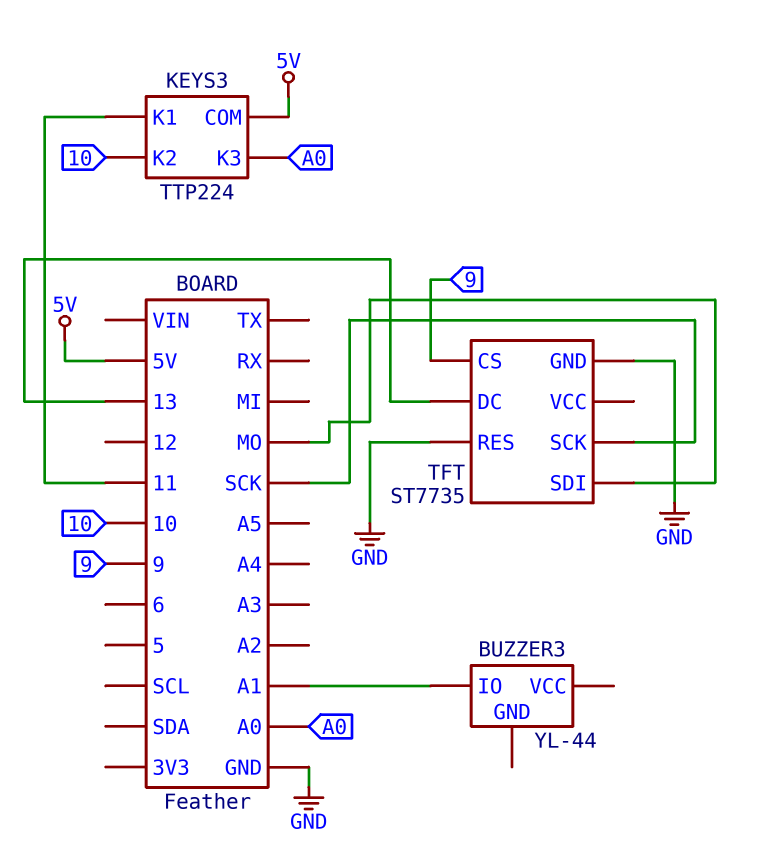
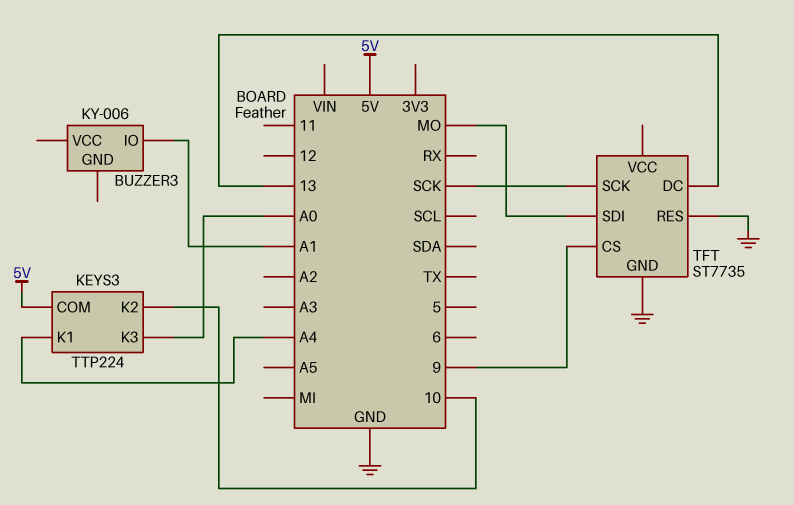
BUZZER3: YL-44 -> KY-006
KEYS3 pin K1: 11 -> A4

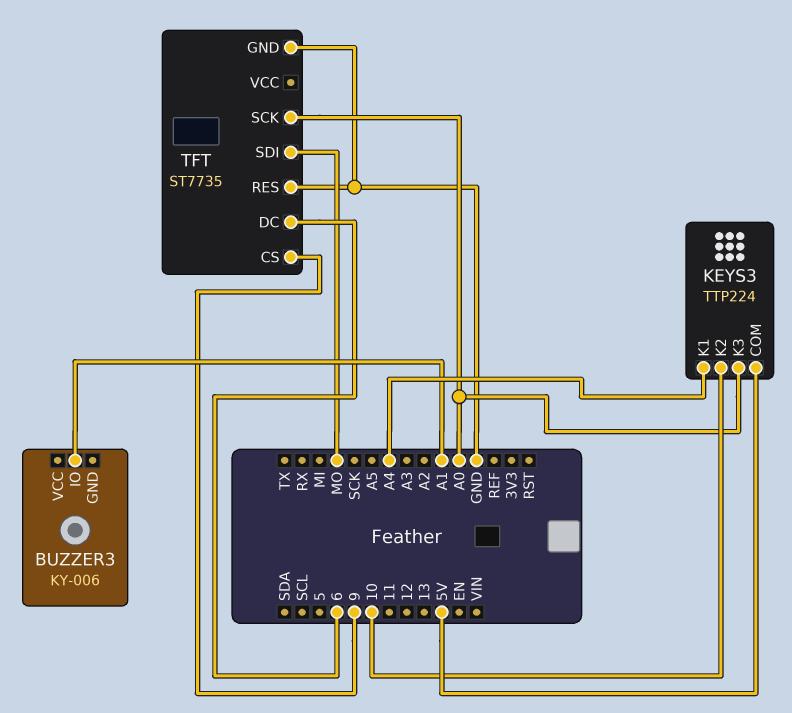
TFT pin DC: 13 -> 6
TFT pin SCK: SCK -> A0

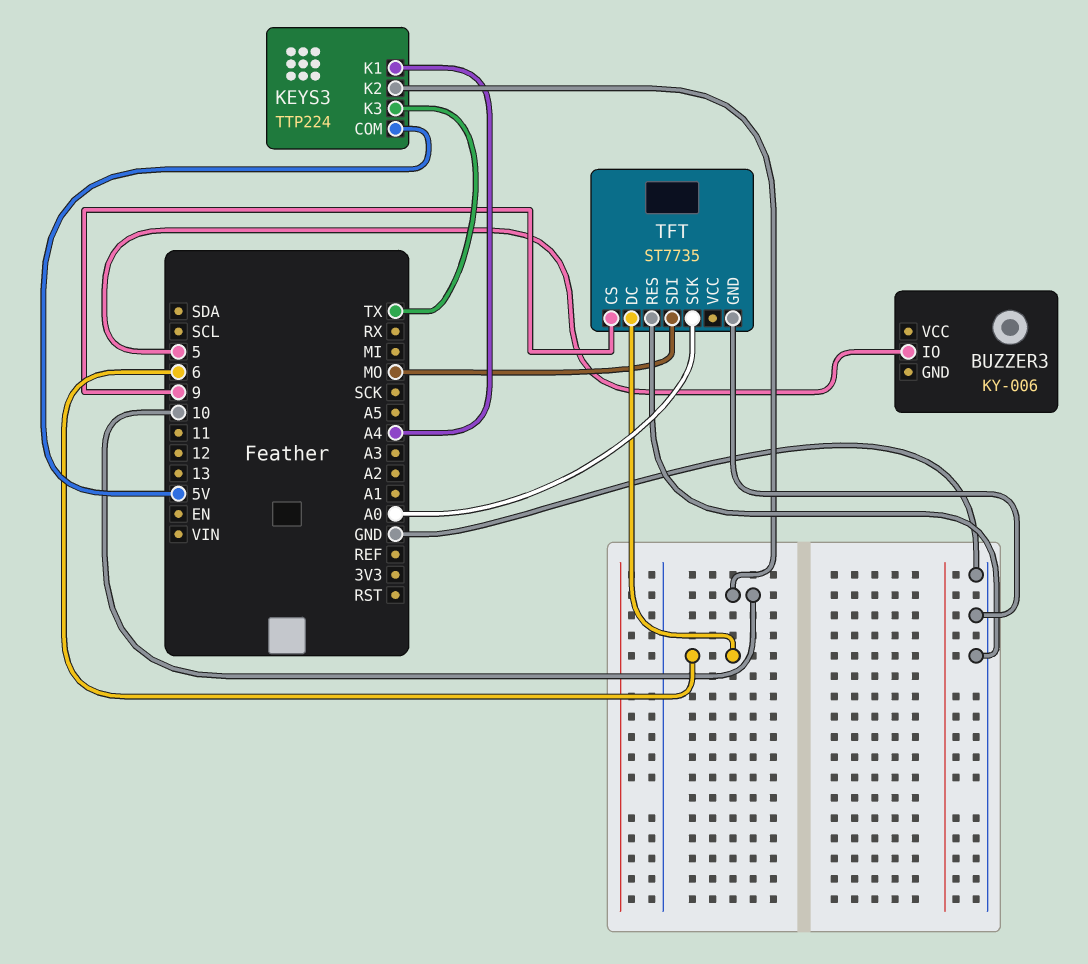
BUZZER3 pin IO: A1 -> 5
KEYS3 pin K3: A0 -> TX

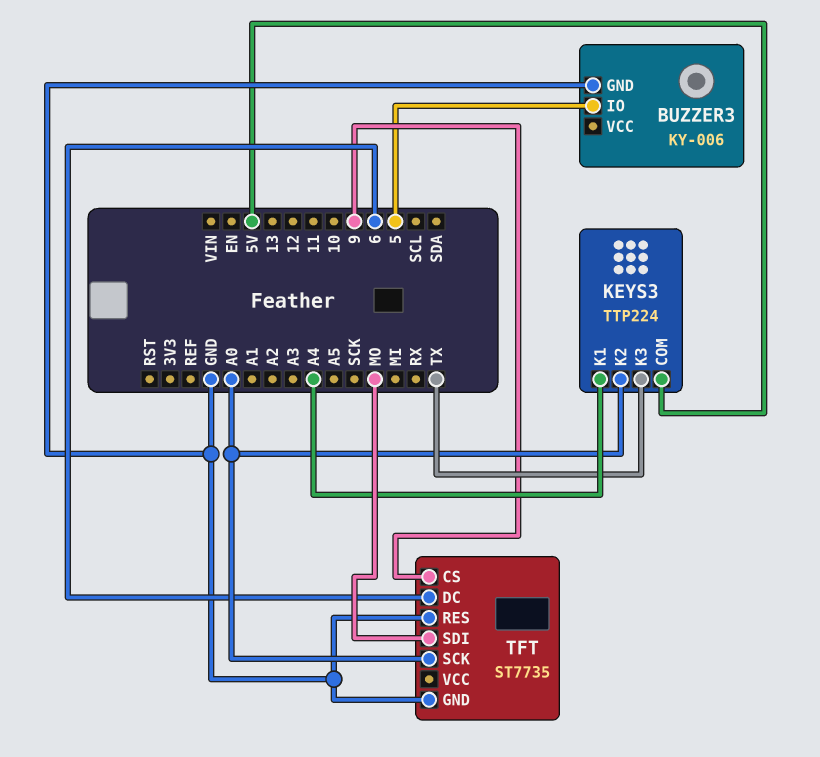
BUZZER3 pin GND: none -> GND
KEYS3 pin K2: 10 -> A0

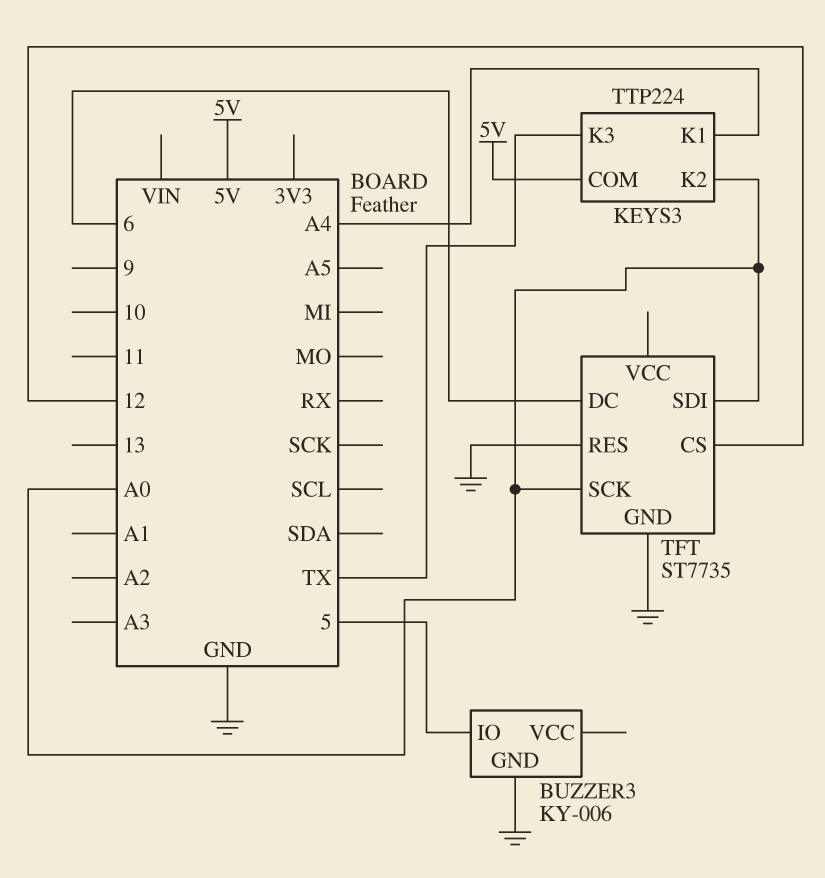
TFT pin CS: 9 -> 12
TFT pin SDI: MO -> A0

